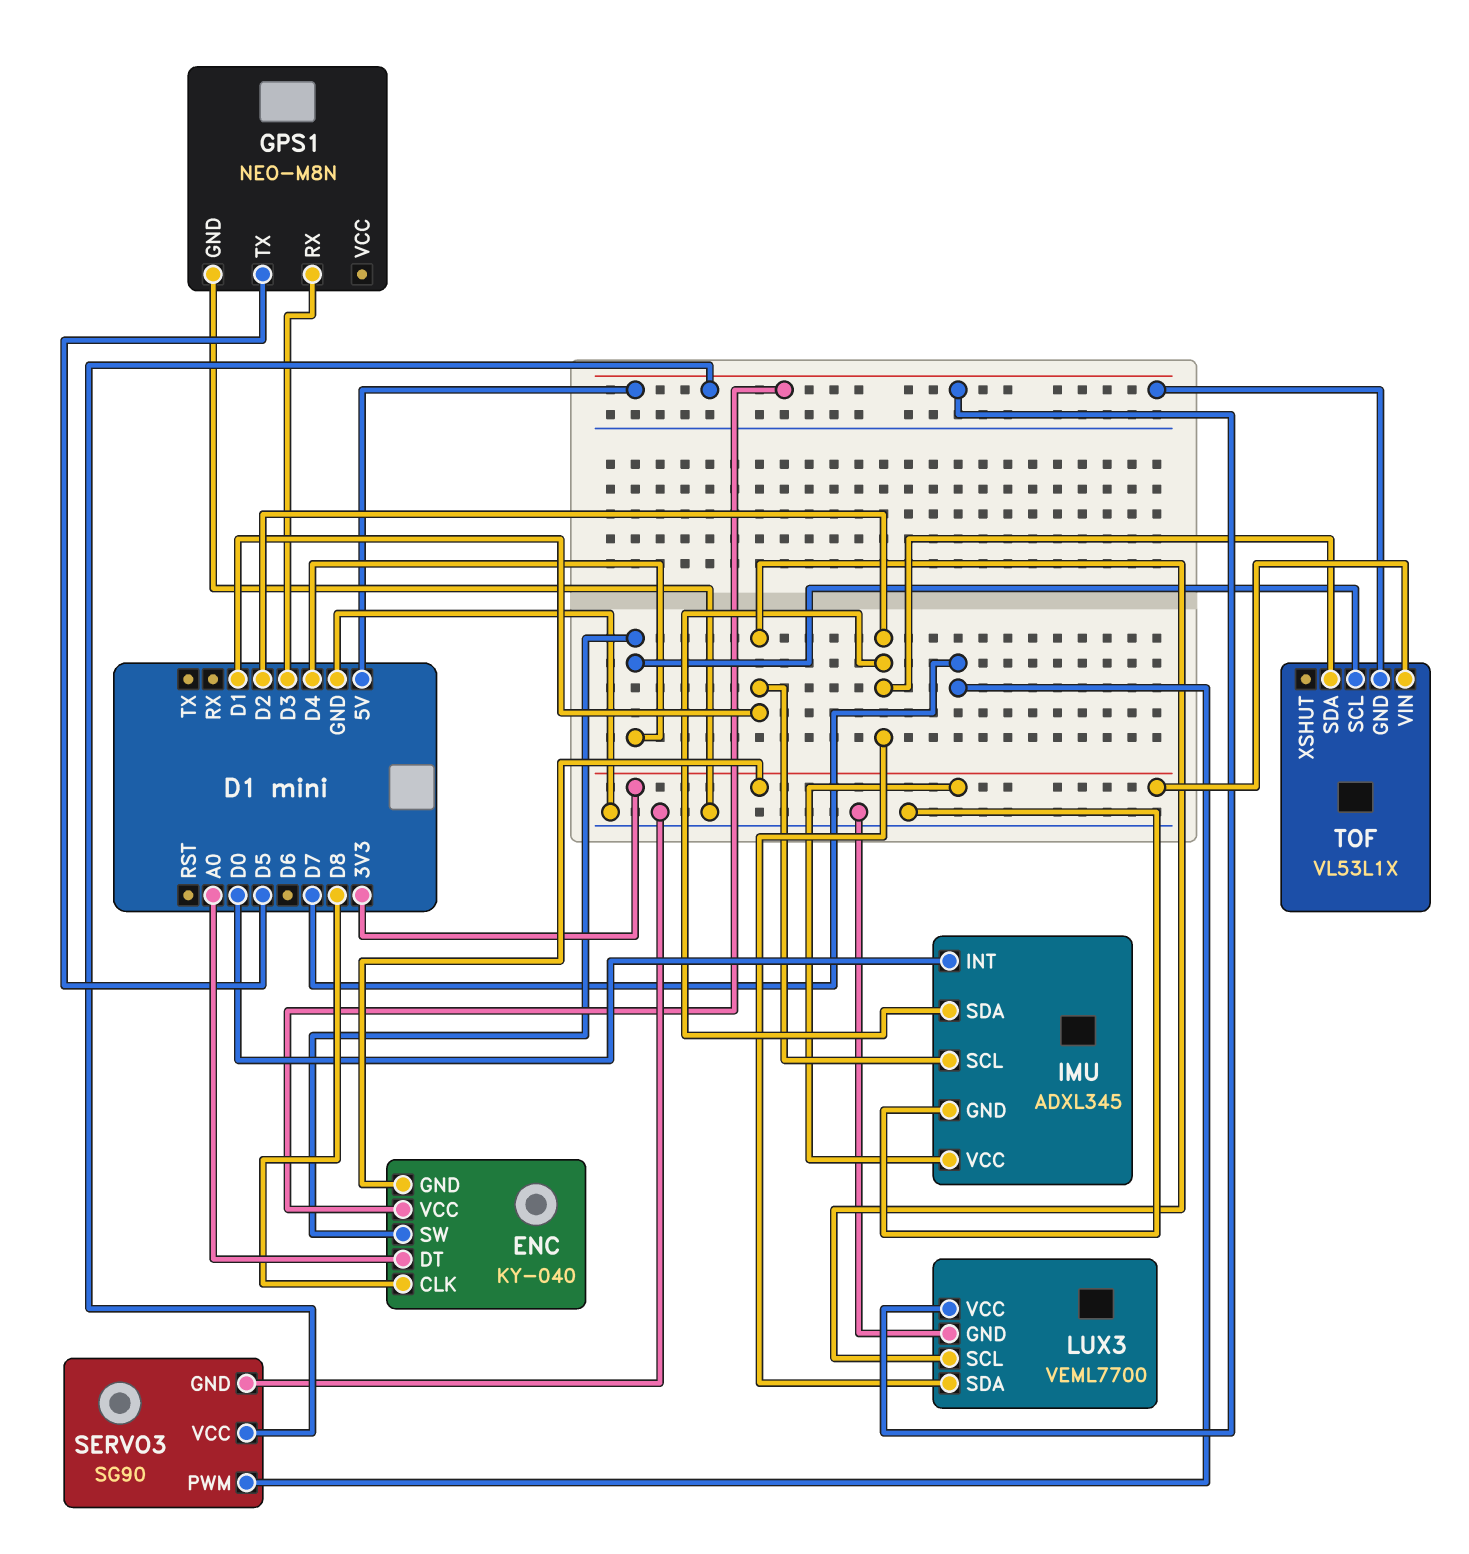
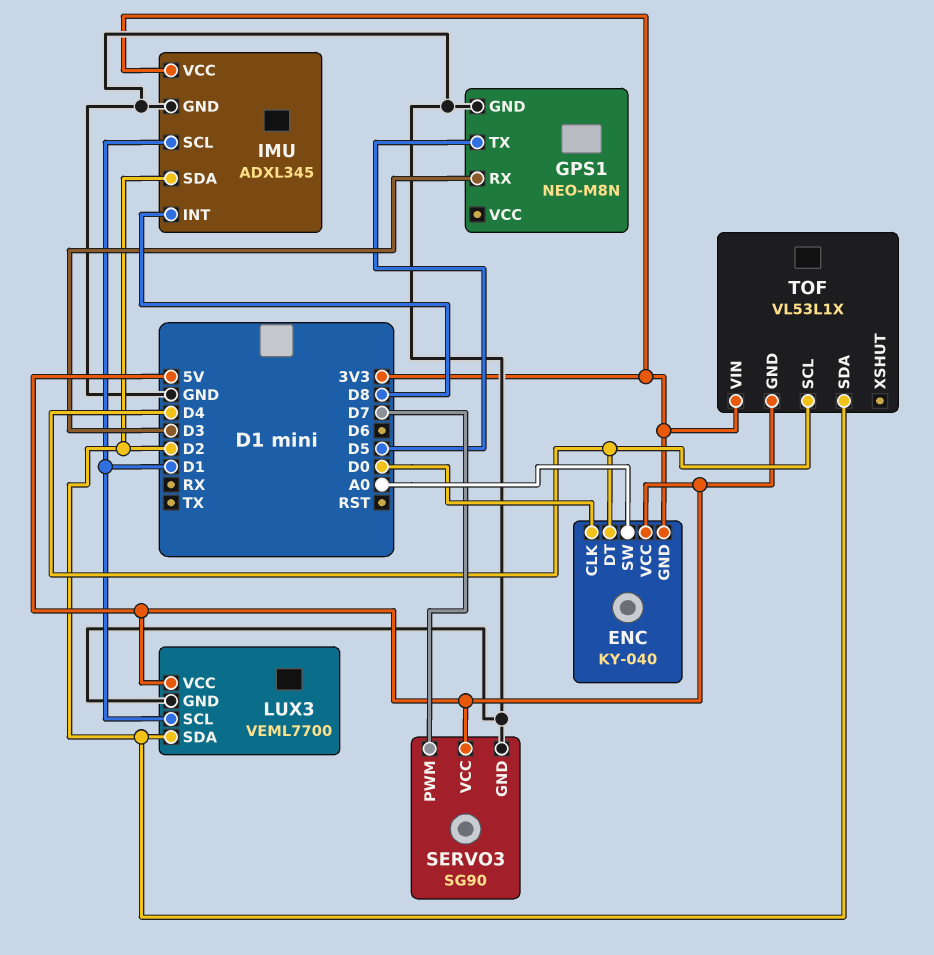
ENC pin CLK: D8 -> D0
ENC pin DT: A0 -> D4
ENC pin SW: D4 -> A0
IMU pin INT: D0 -> D8

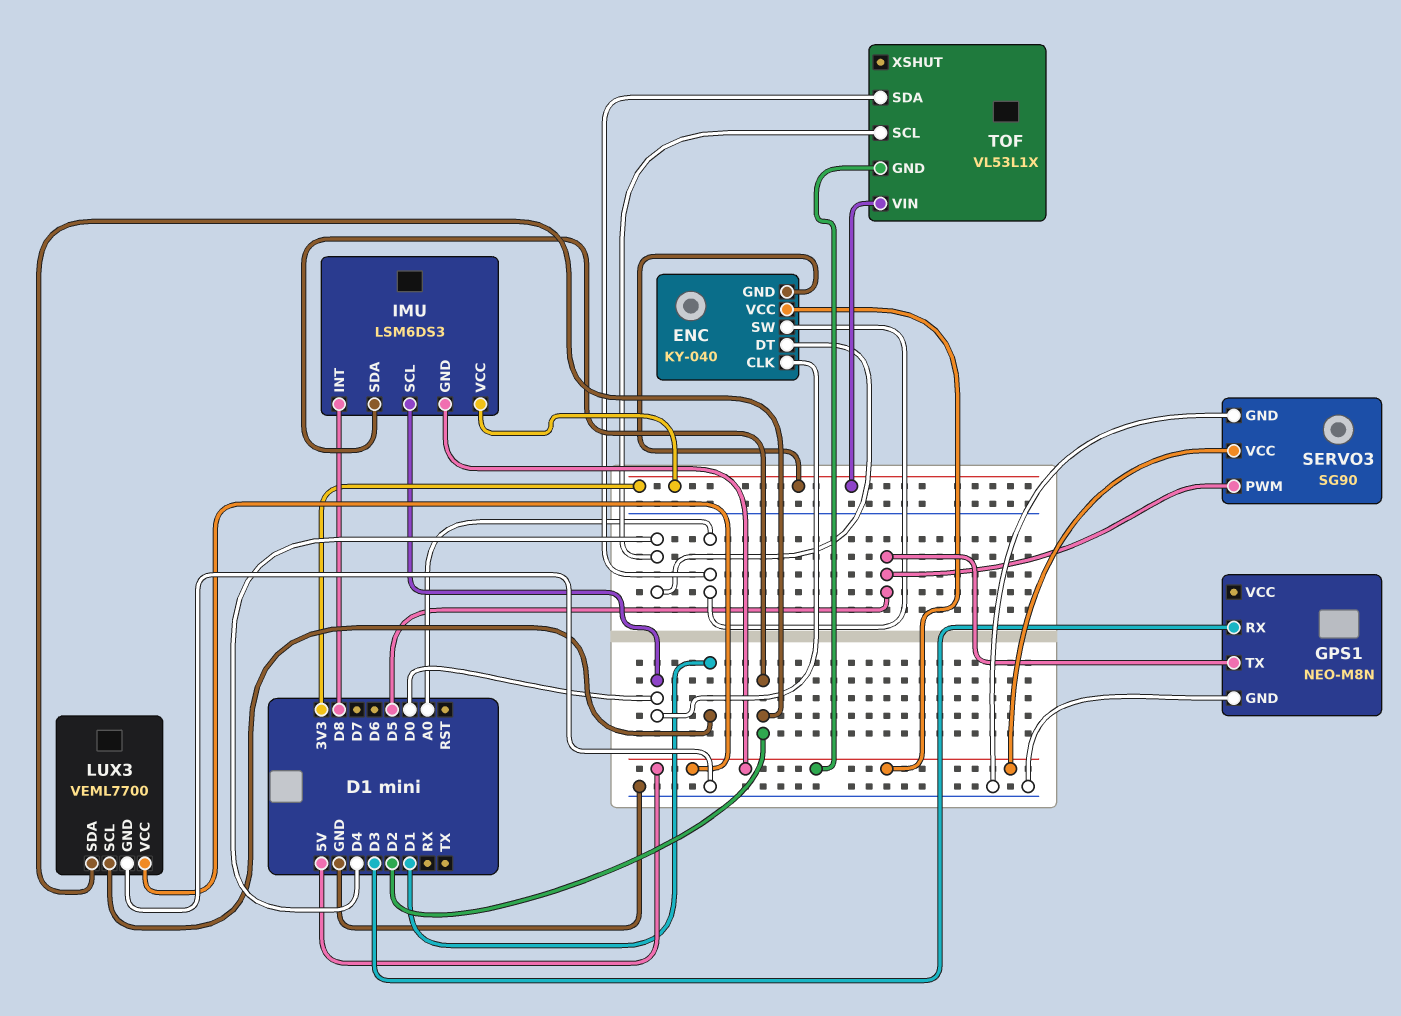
IMU: ADXL345 -> LSM6DS3
IMU pin GND: GND -> 5V
IMU pin SCL: D1 -> D0
SERVO3 pin PWM: D7 -> D5
TOF pin SDA: D2 -> A0

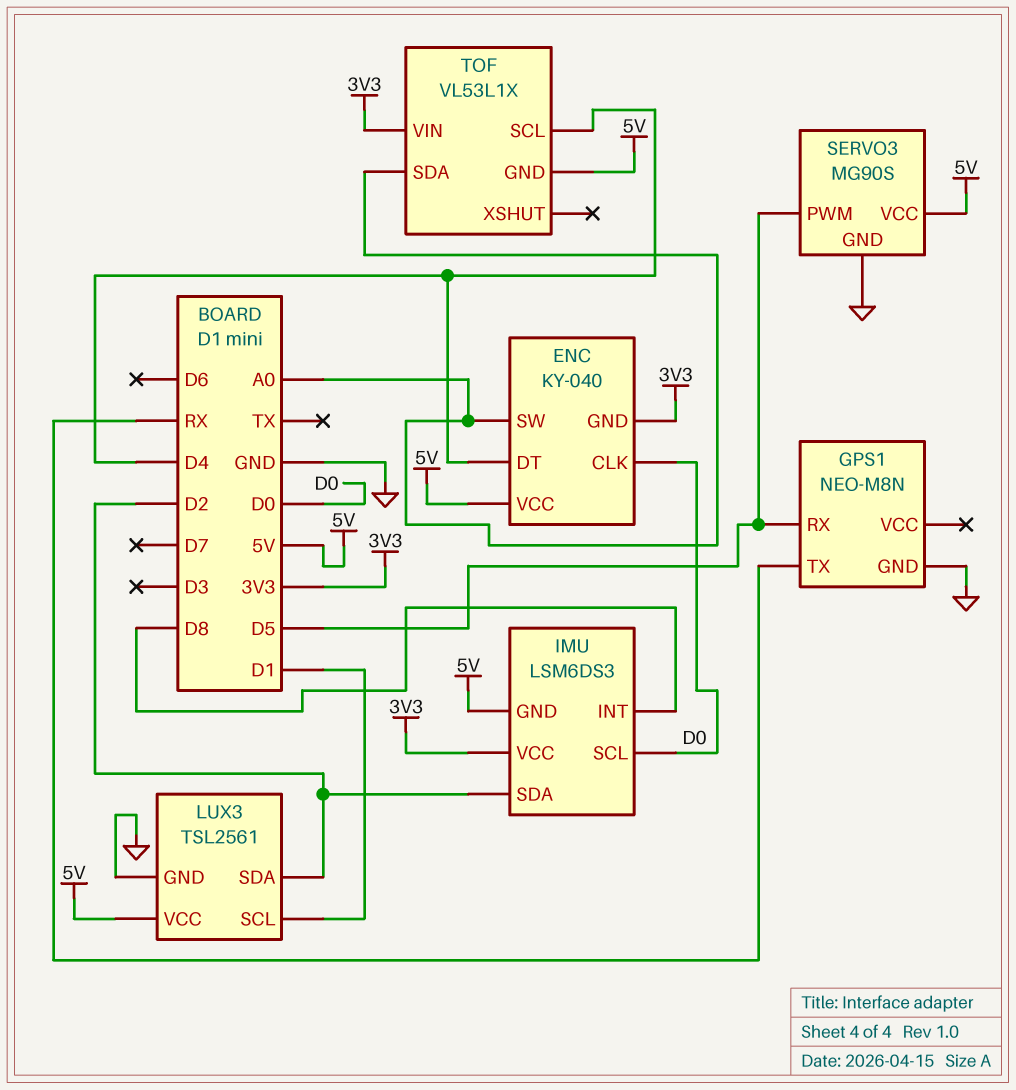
GPS1 pin RX: D3 -> D5
GPS1 pin TX: D5 -> RX
LUX3: VEML7700 -> TSL2561
SERVO3: SG90 -> MG90S

